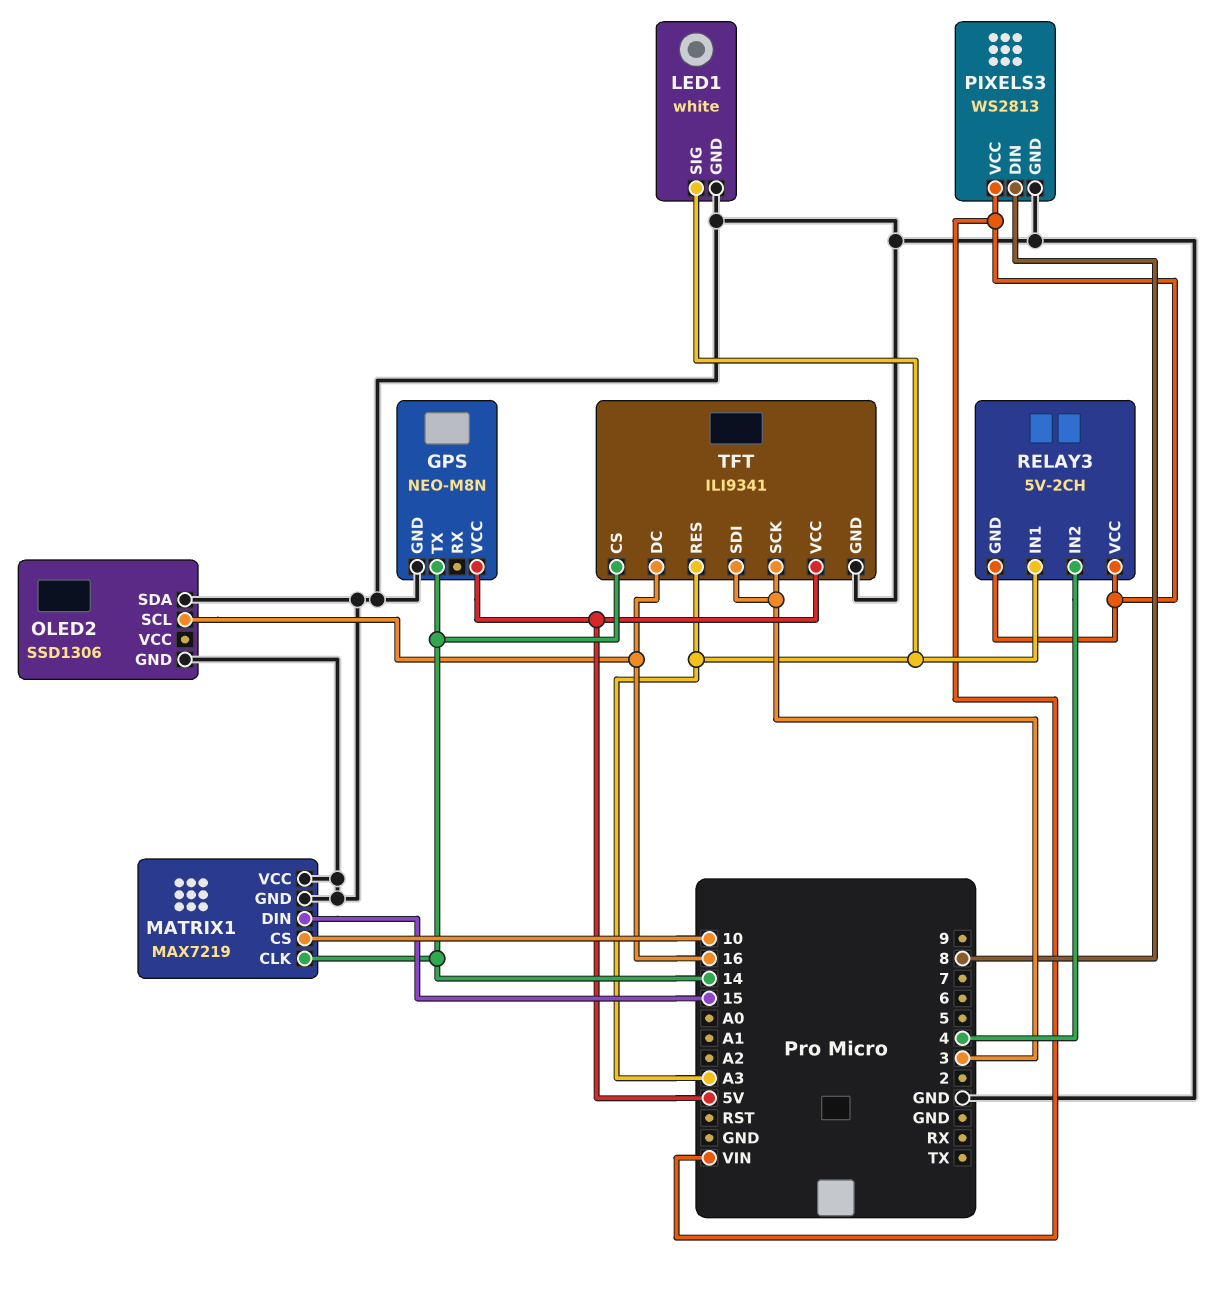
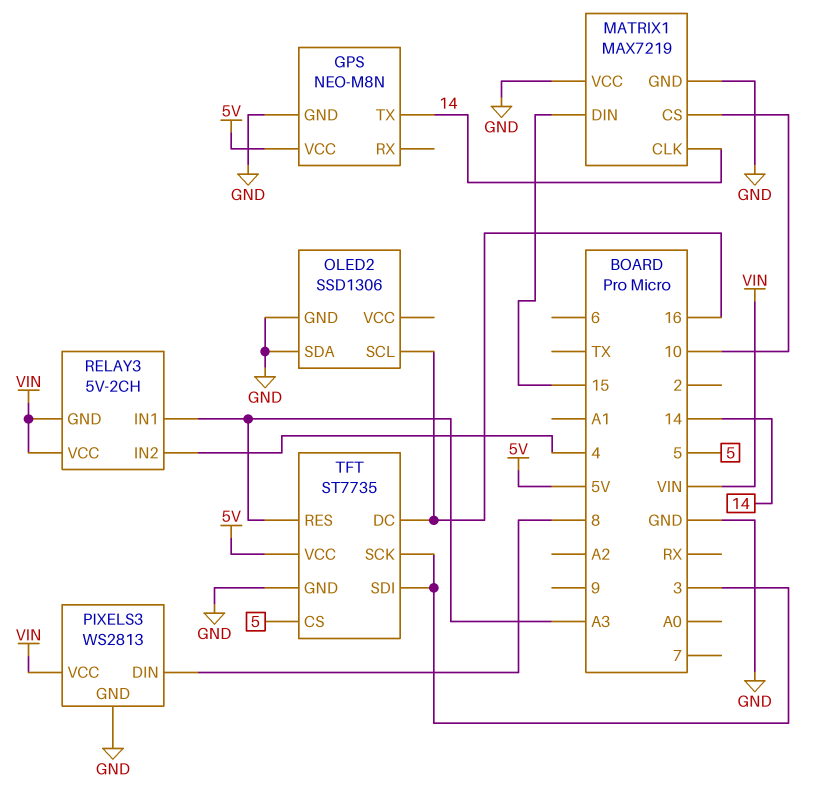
LED1: white -> none
LED1 pin GND: GND -> none
LED1 pin SIG: A3 -> none
TFT: ILI9341 -> ST7735
TFT pin CS: 14 -> 5

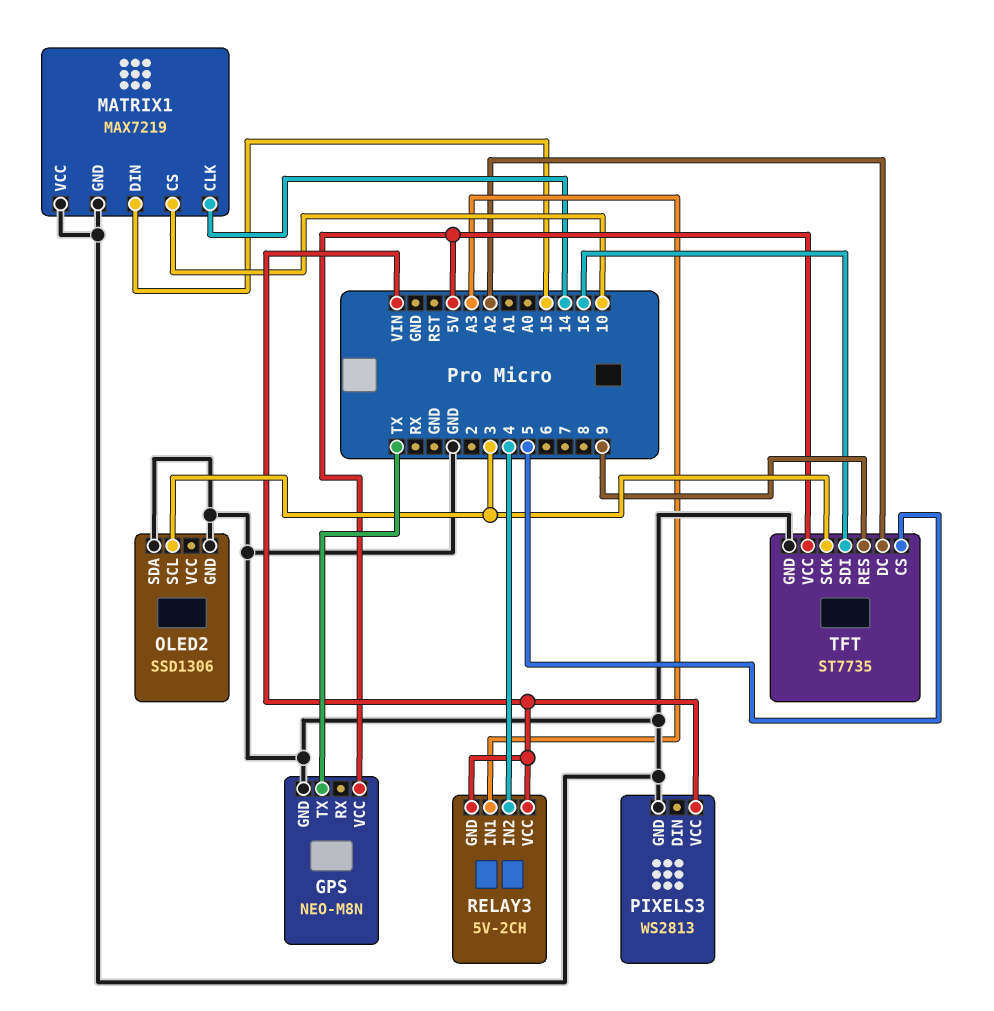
GPS pin TX: 14 -> TX
OLED2 pin SCL: 16 -> 3
PIXELS3 pin DIN: 8 -> none
TFT pin DC: 16 -> A2
TFT pin RES: A3 -> 9
TFT pin SDI: 3 -> 16

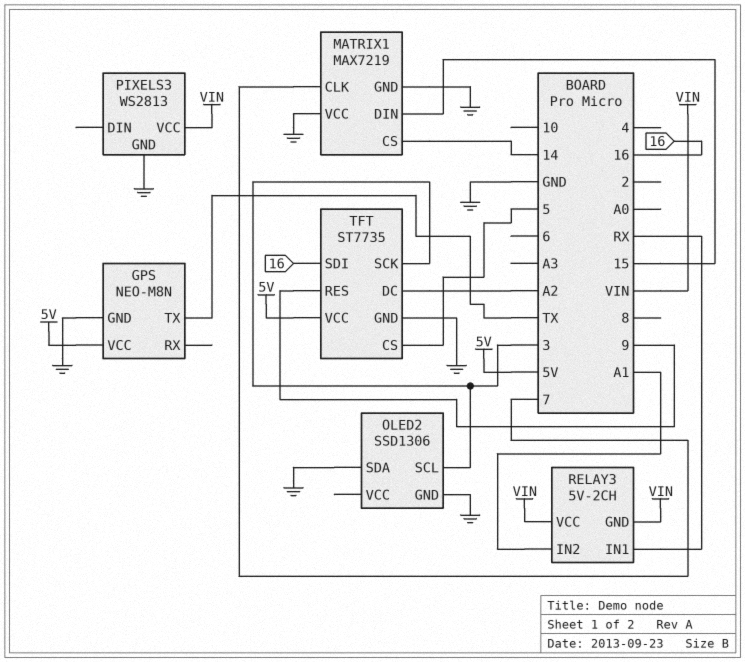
MATRIX1 pin CLK: 14 -> 7
MATRIX1 pin CS: 10 -> 14
RELAY3 pin IN1: A3 -> RX
RELAY3 pin IN2: 4 -> A1

